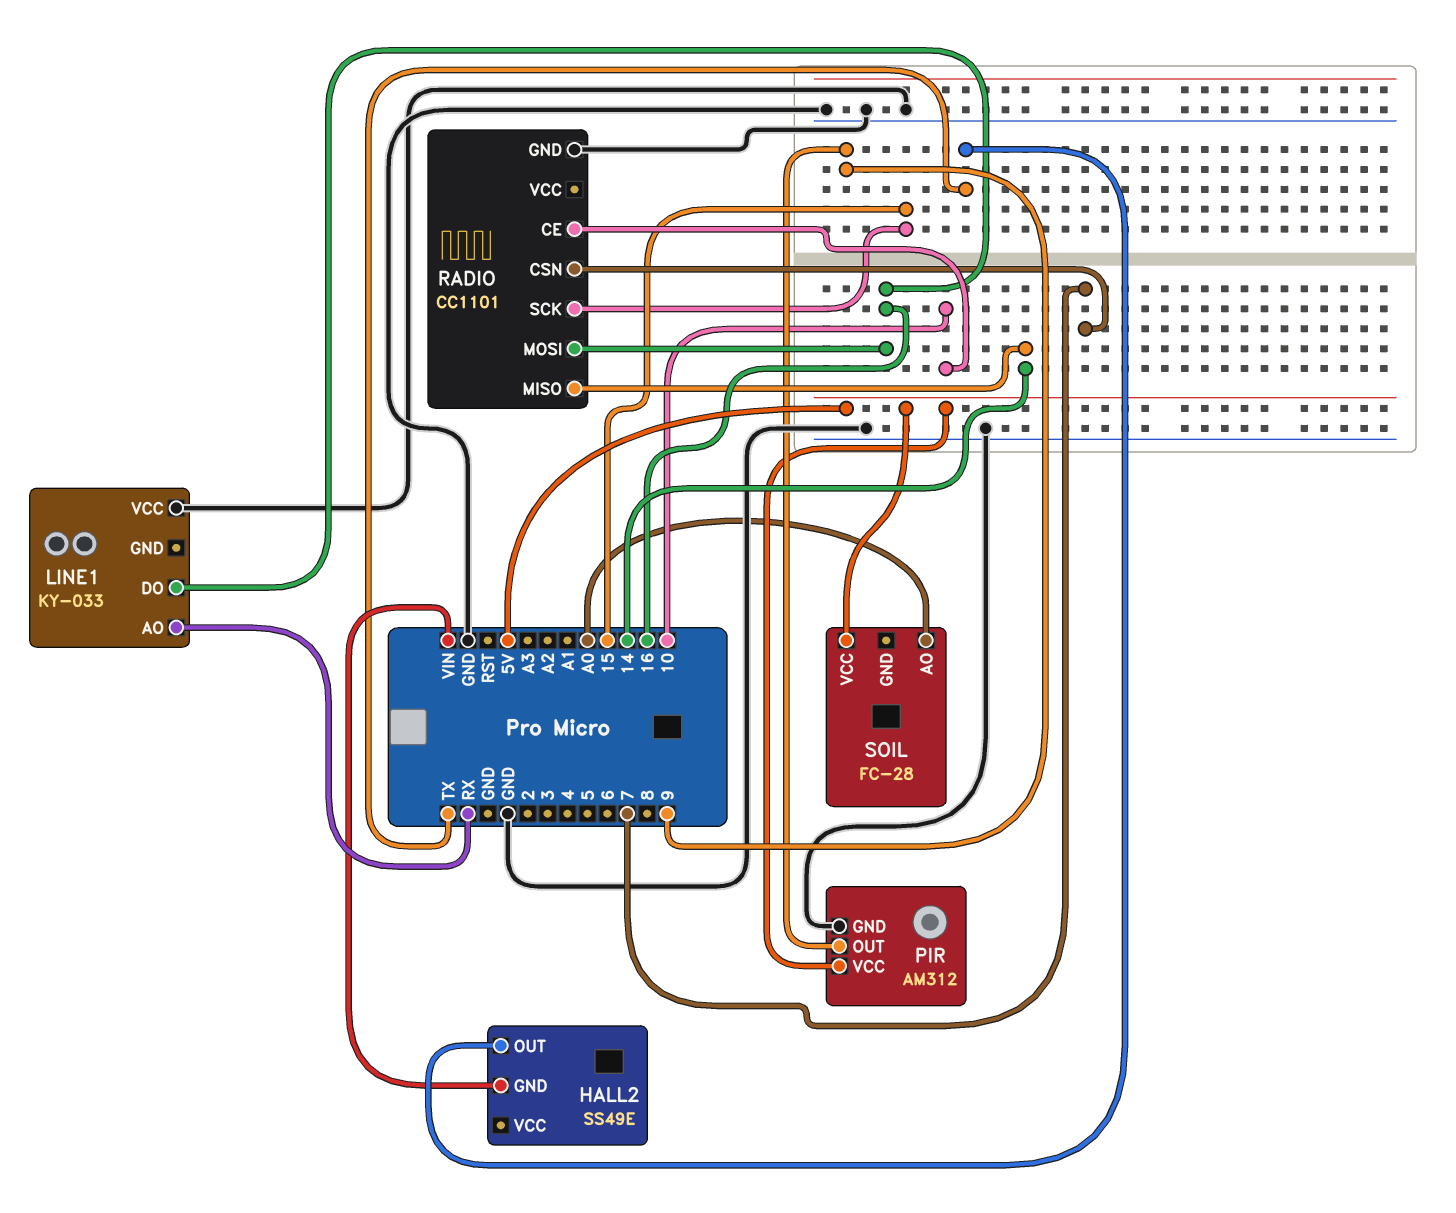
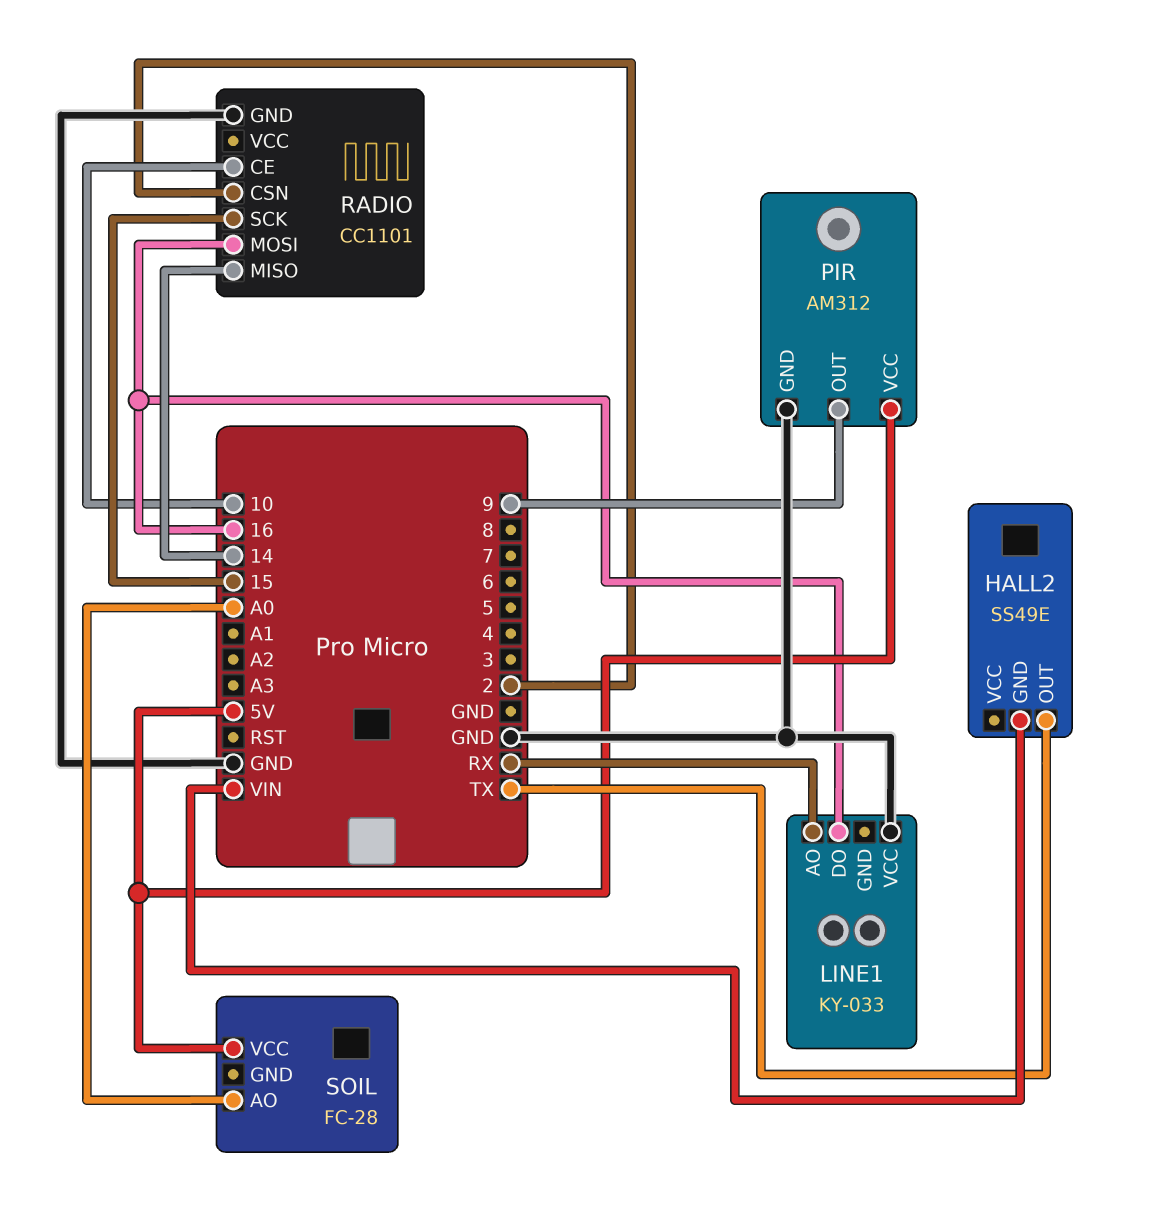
RADIO pin CSN: 7 -> 2

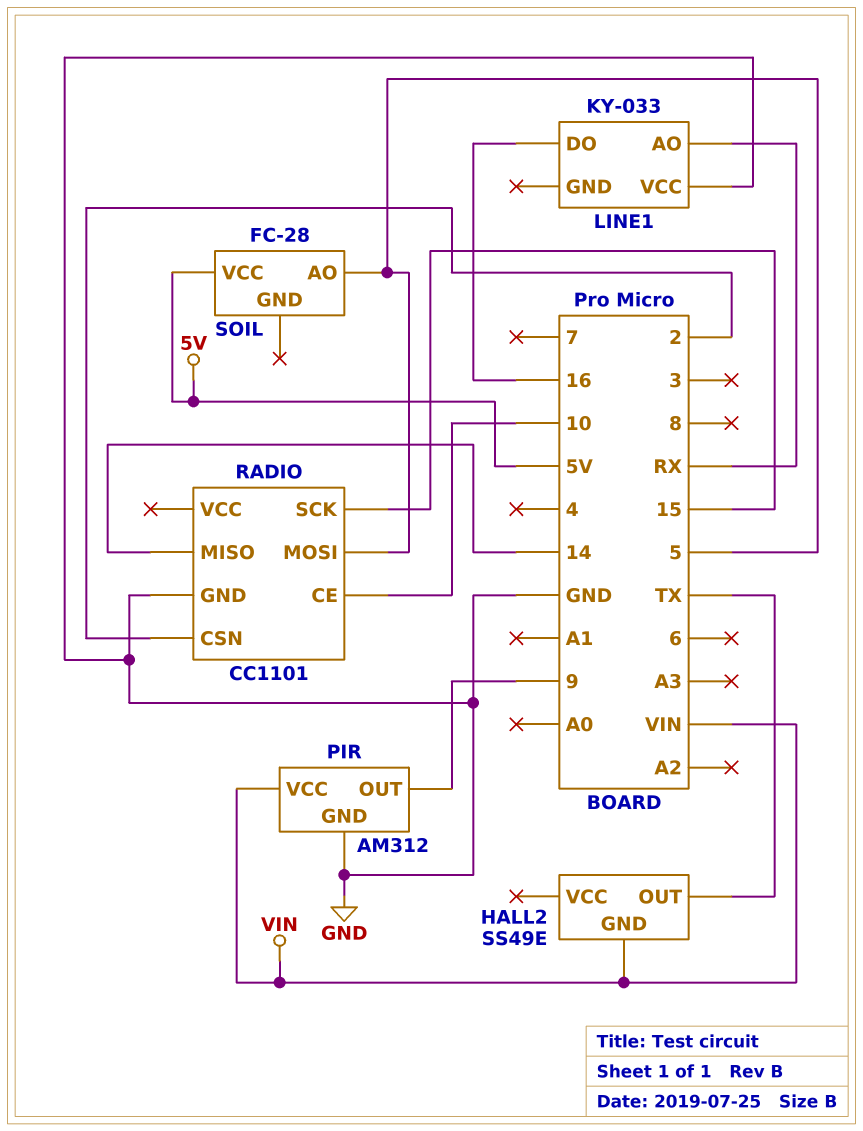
PIR pin VCC: 5V -> VIN
RADIO pin MOSI: 16 -> 5
SOIL pin AO: A0 -> 5

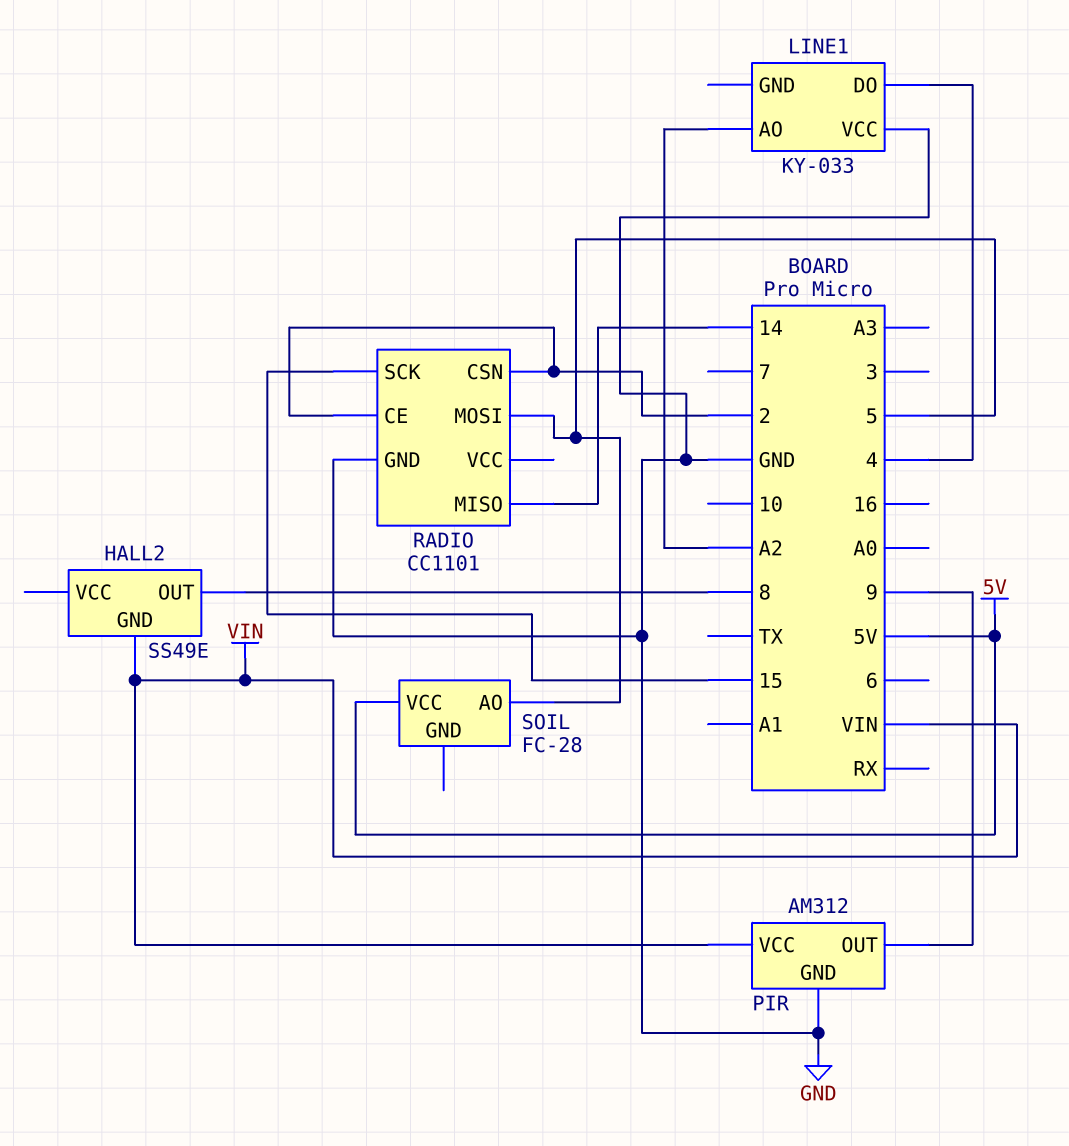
HALL2 pin OUT: TX -> 8
LINE1 pin AO: RX -> A2
LINE1 pin DO: 16 -> 4
RADIO pin CE: 10 -> 2

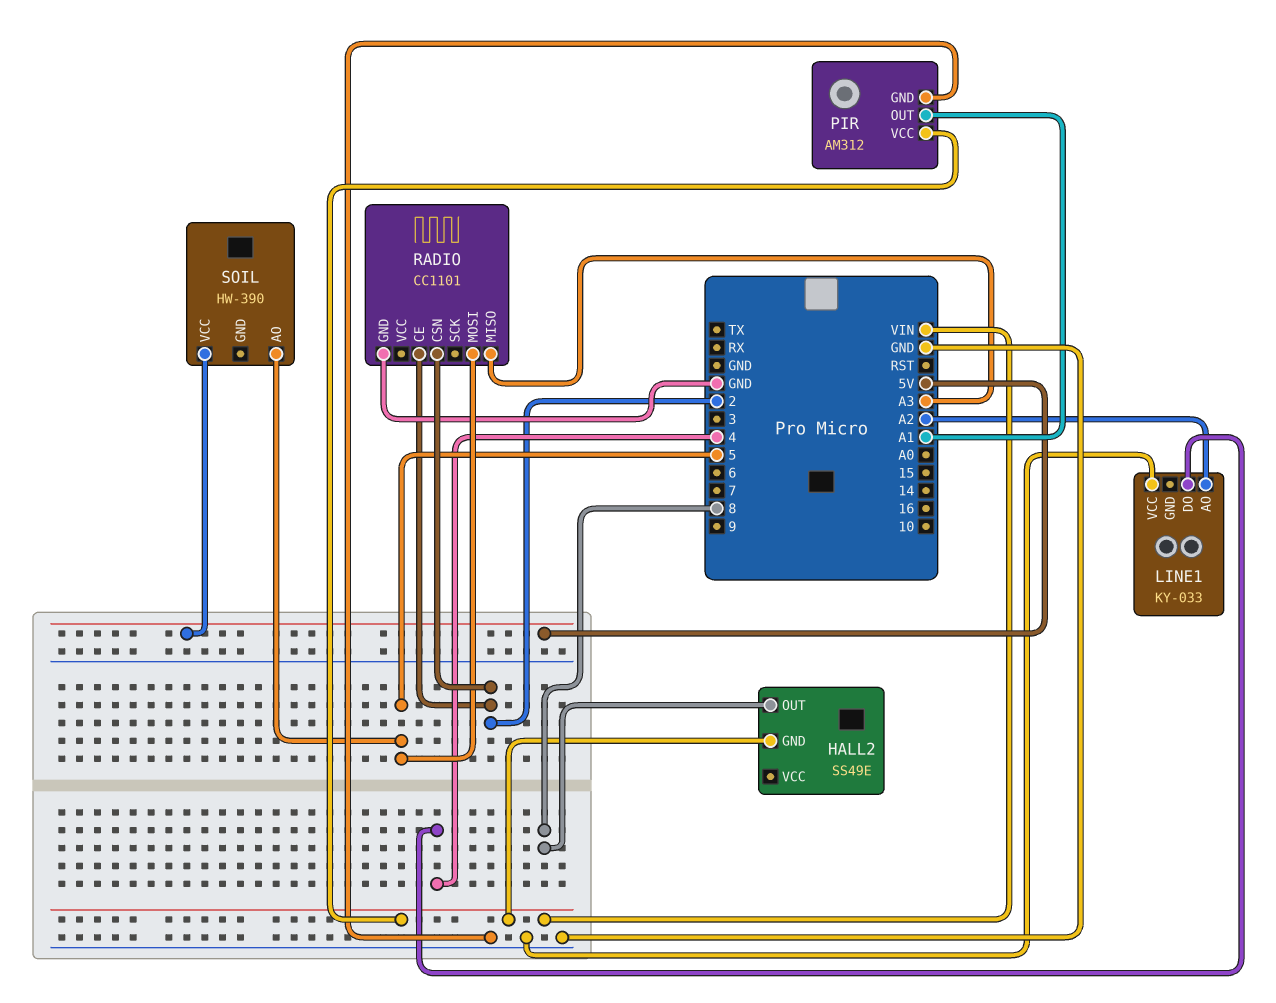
PIR pin OUT: 9 -> A1
RADIO pin MISO: 14 -> A3
RADIO pin SCK: 15 -> none
SOIL: FC-28 -> HW-390

